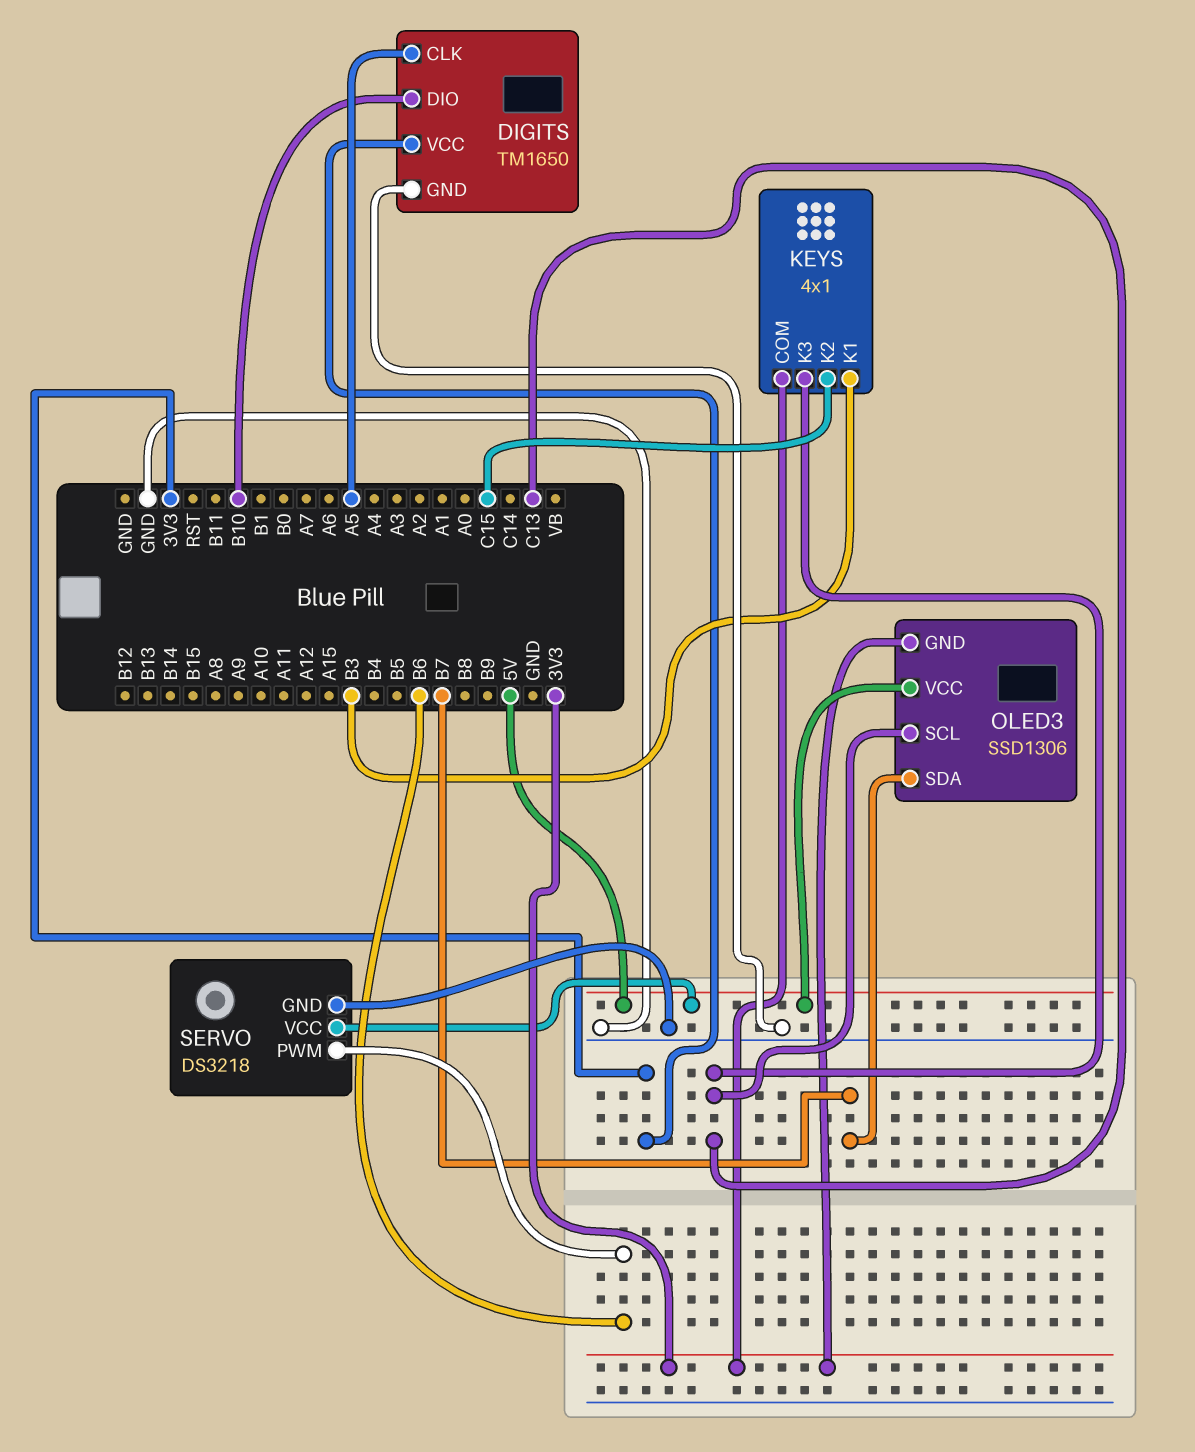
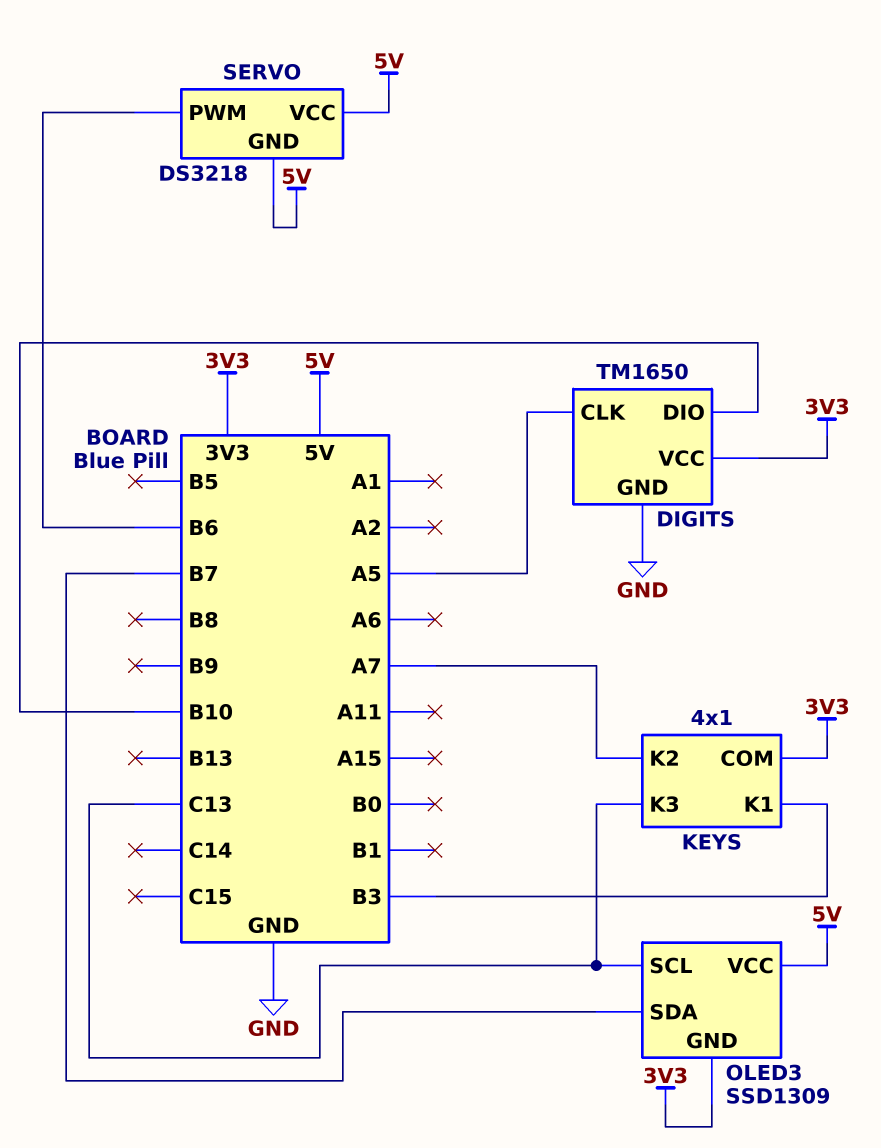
KEYS pin K2: C15 -> A7
OLED3: SSD1306 -> SSD1309
SERVO pin GND: GND -> 5V

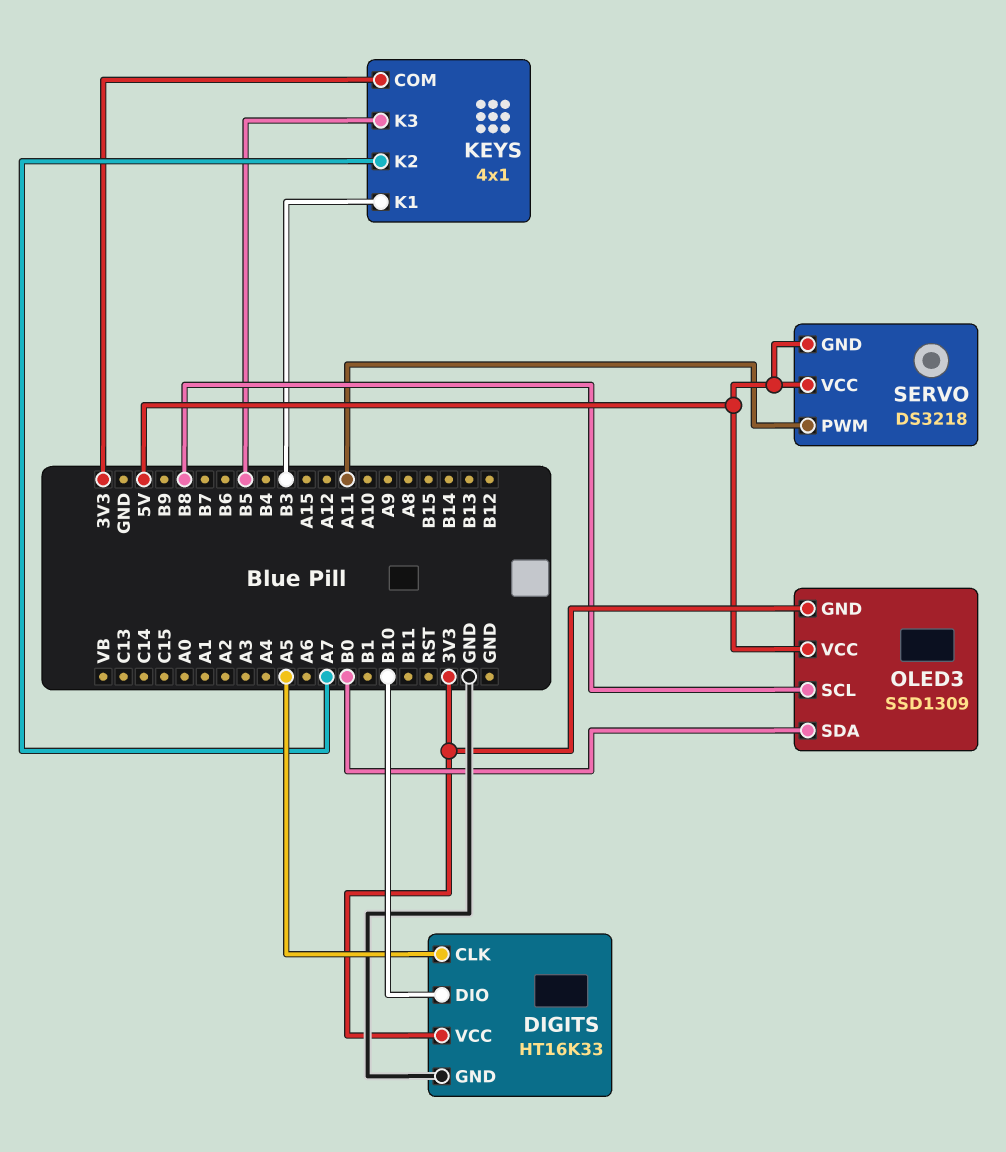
DIGITS: TM1650 -> HT16K33
KEYS pin K3: C13 -> B5
OLED3 pin SCL: C13 -> B8
OLED3 pin SDA: B7 -> B0
SERVO pin PWM: B6 -> A11

